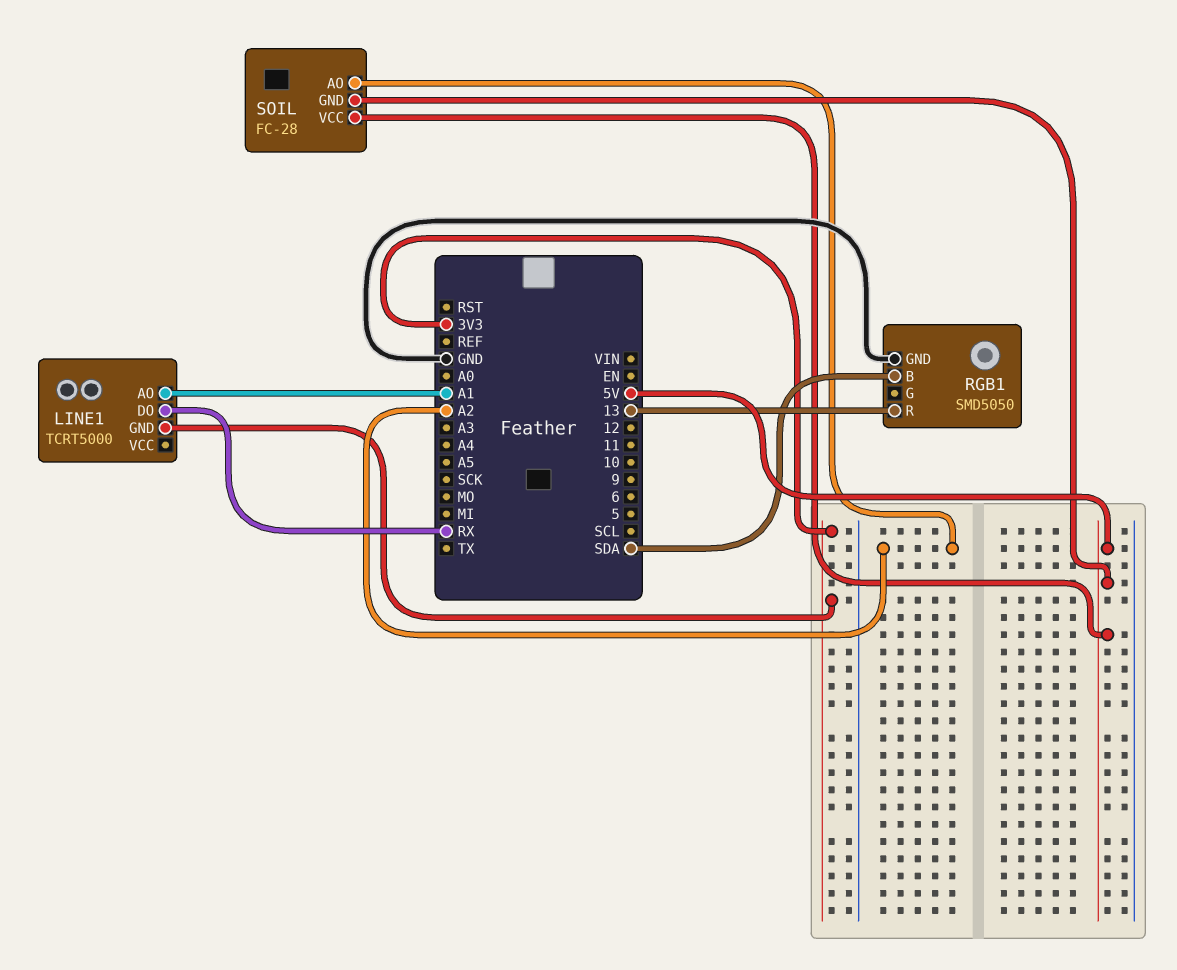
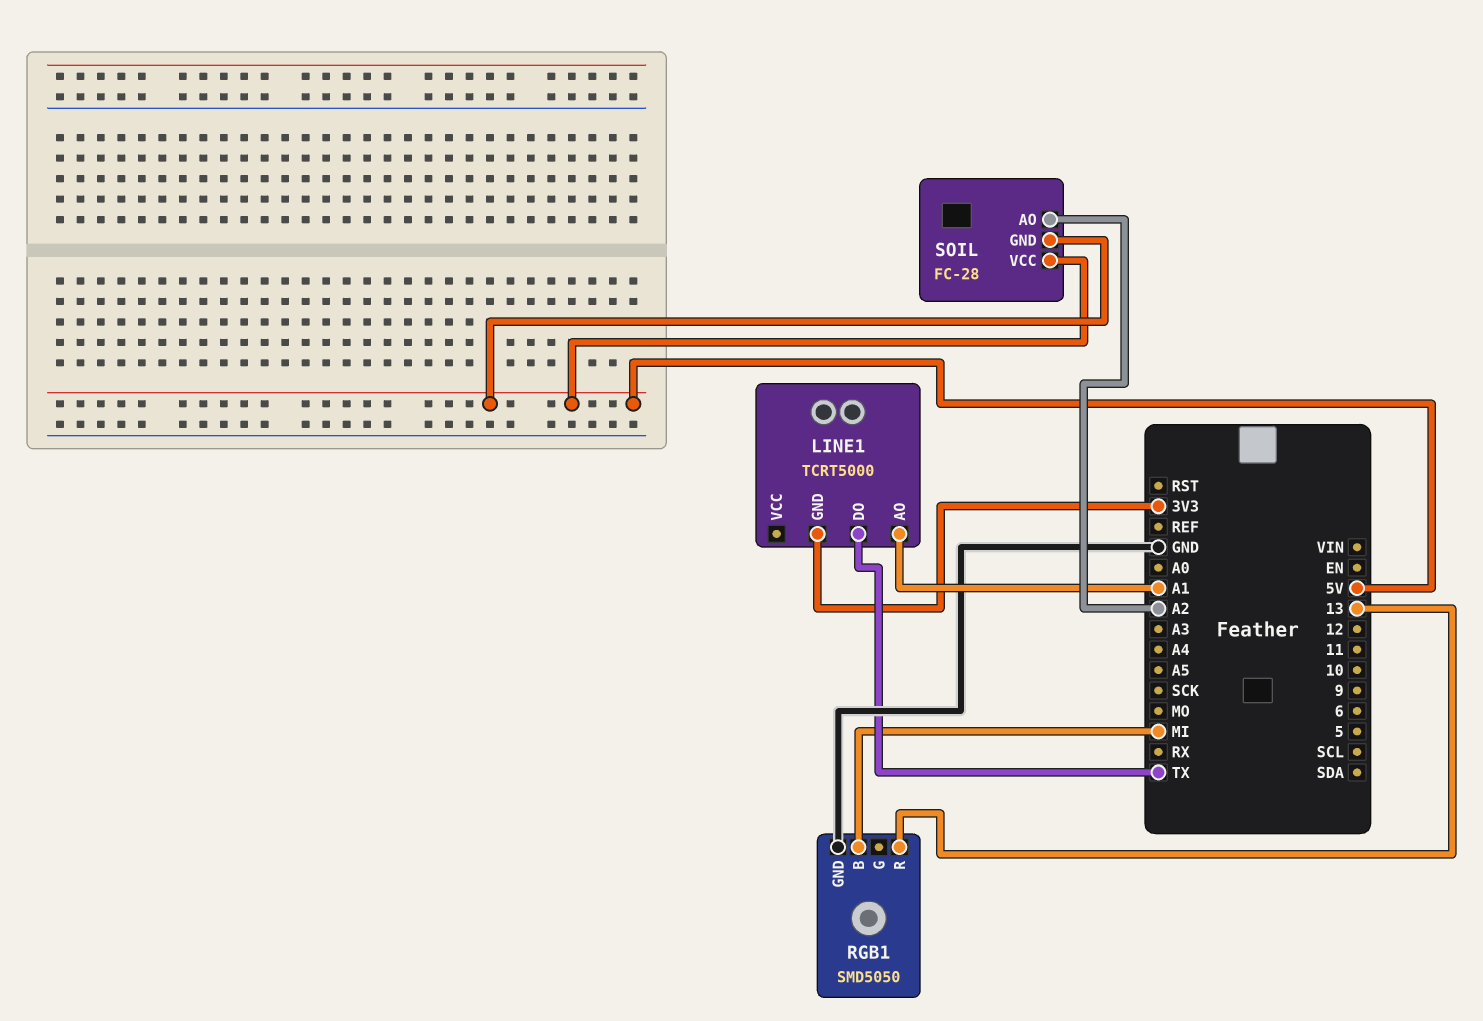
LINE1 pin DO: RX -> TX
RGB1 pin B: SDA -> MI

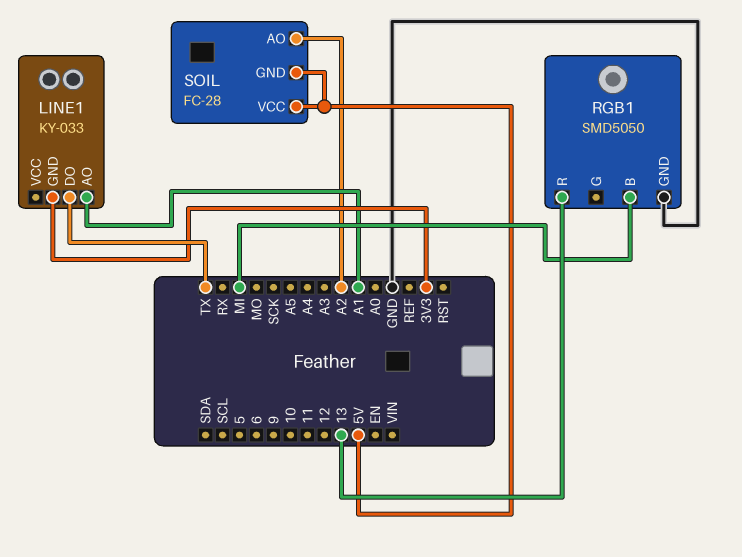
LINE1: TCRT5000 -> KY-033

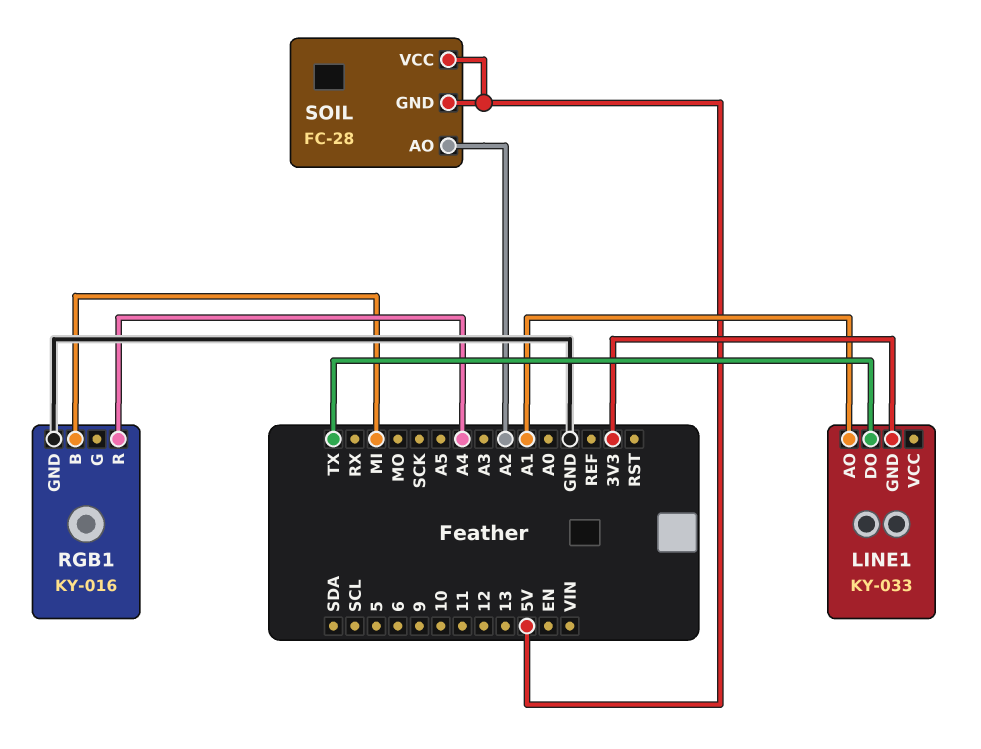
RGB1: SMD5050 -> KY-016
RGB1 pin R: 13 -> A4

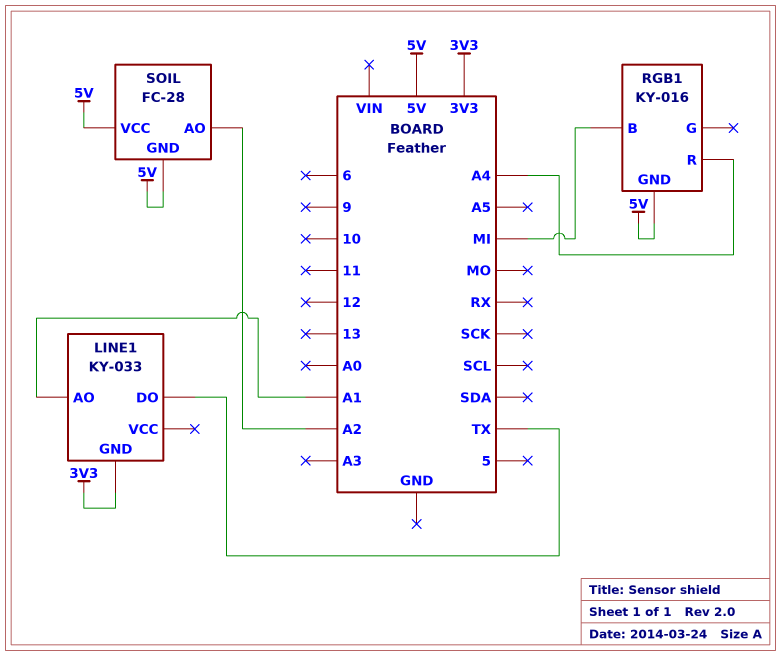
RGB1 pin GND: GND -> 5V

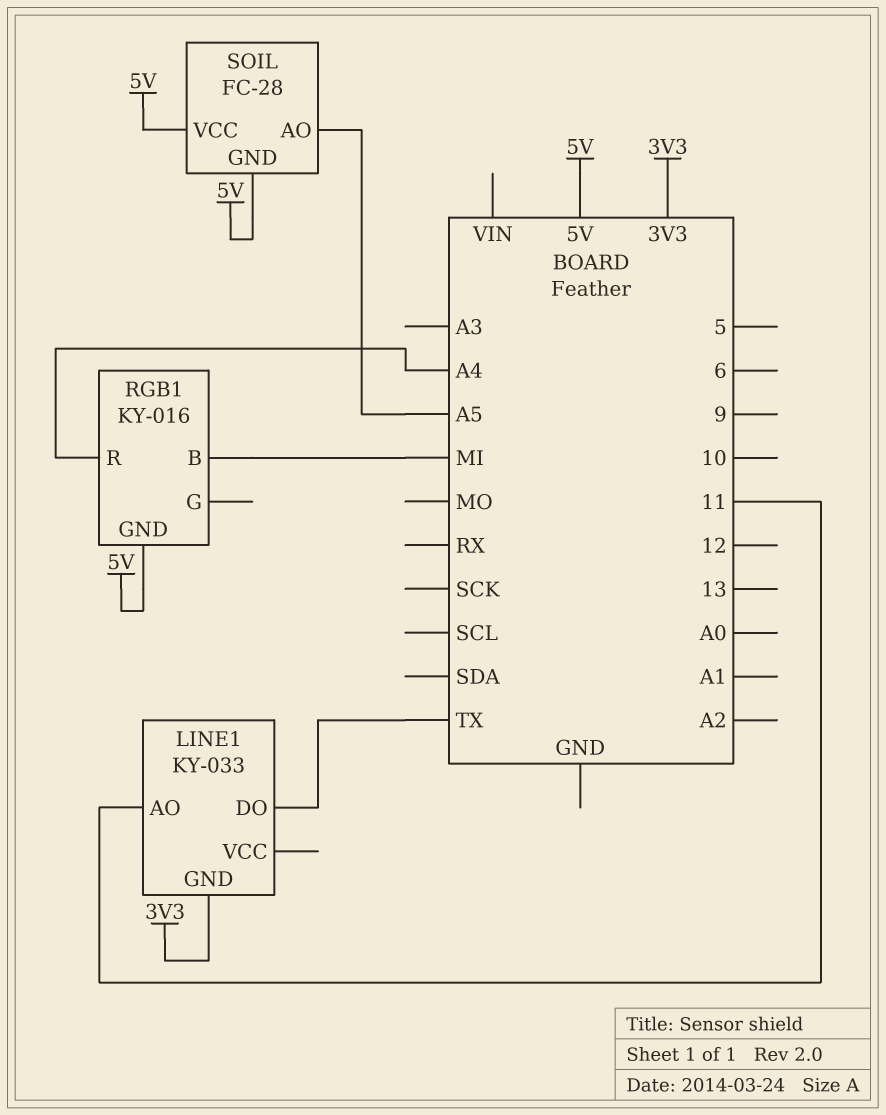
LINE1 pin AO: A1 -> 11
SOIL pin AO: A2 -> A5

